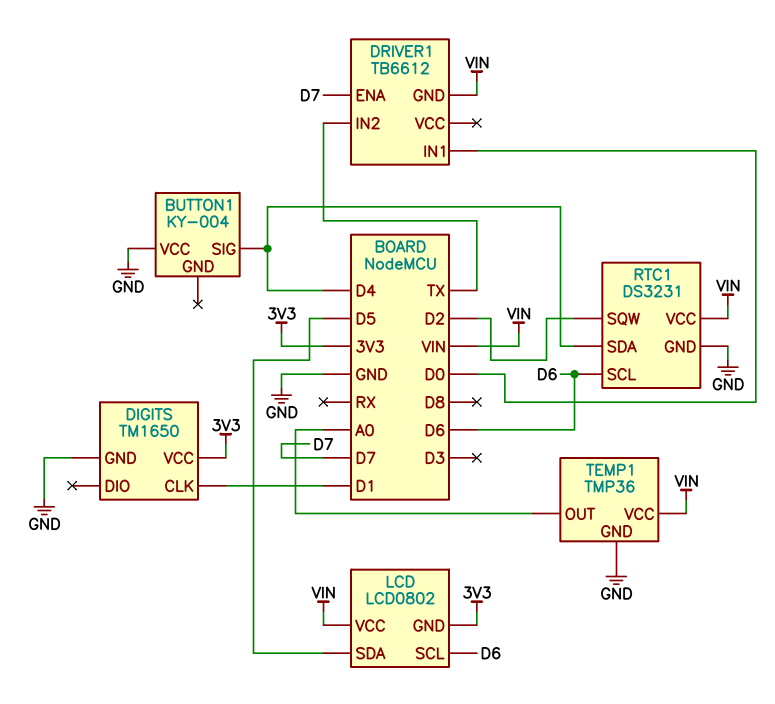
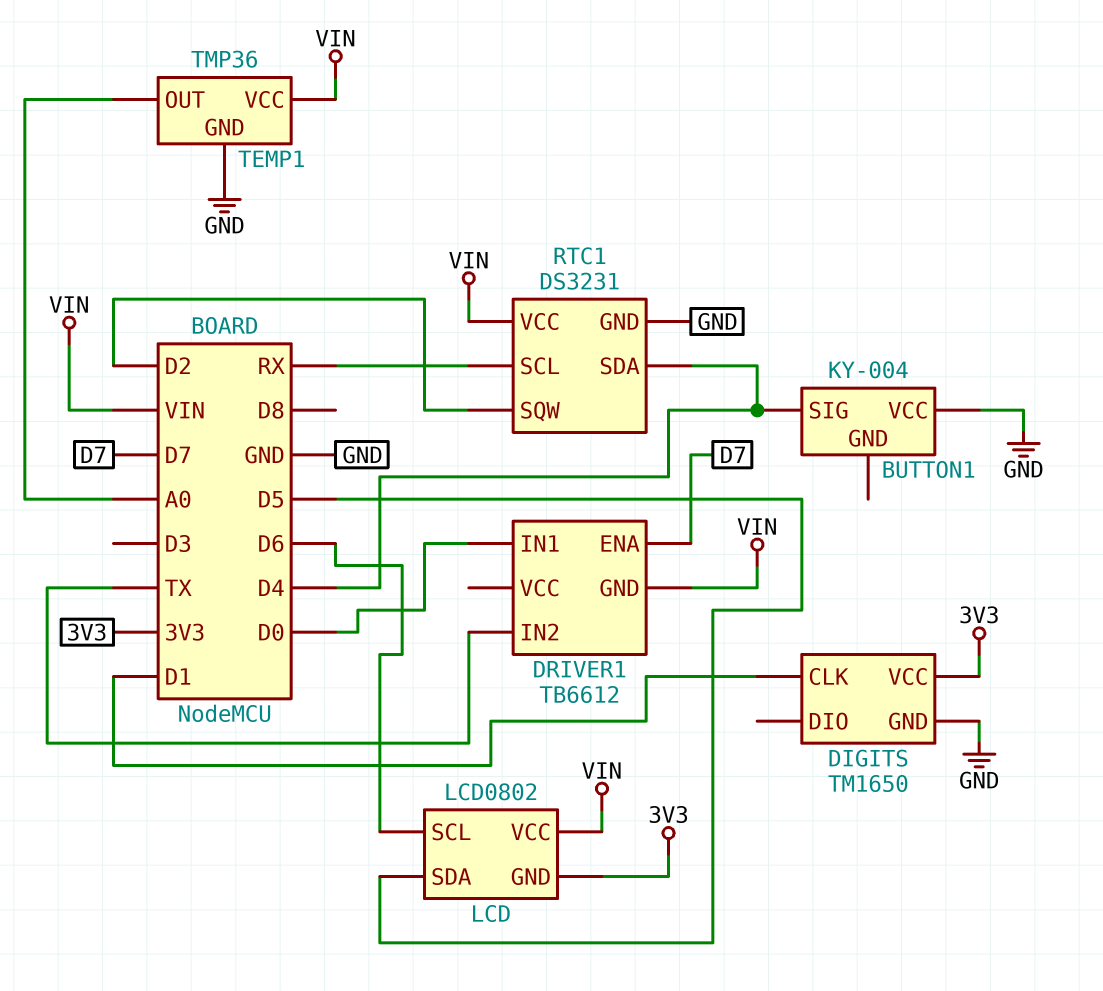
RTC1 pin SCL: D6 -> RX

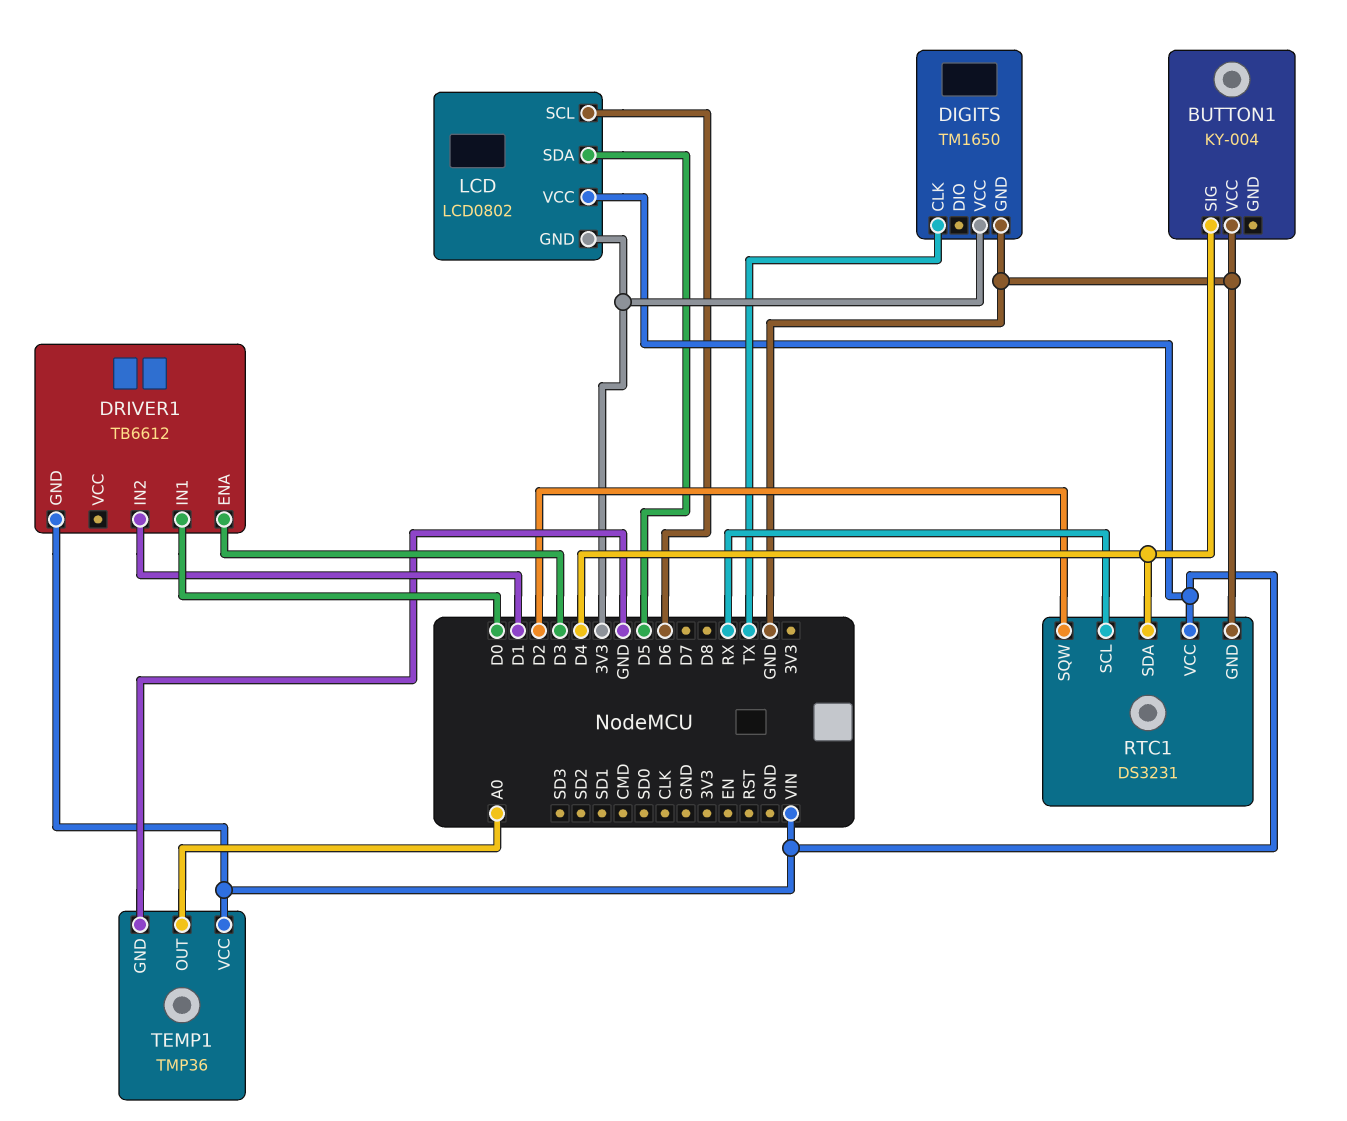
DIGITS pin CLK: D1 -> TX
DRIVER1 pin ENA: D7 -> D3
DRIVER1 pin IN2: TX -> D1

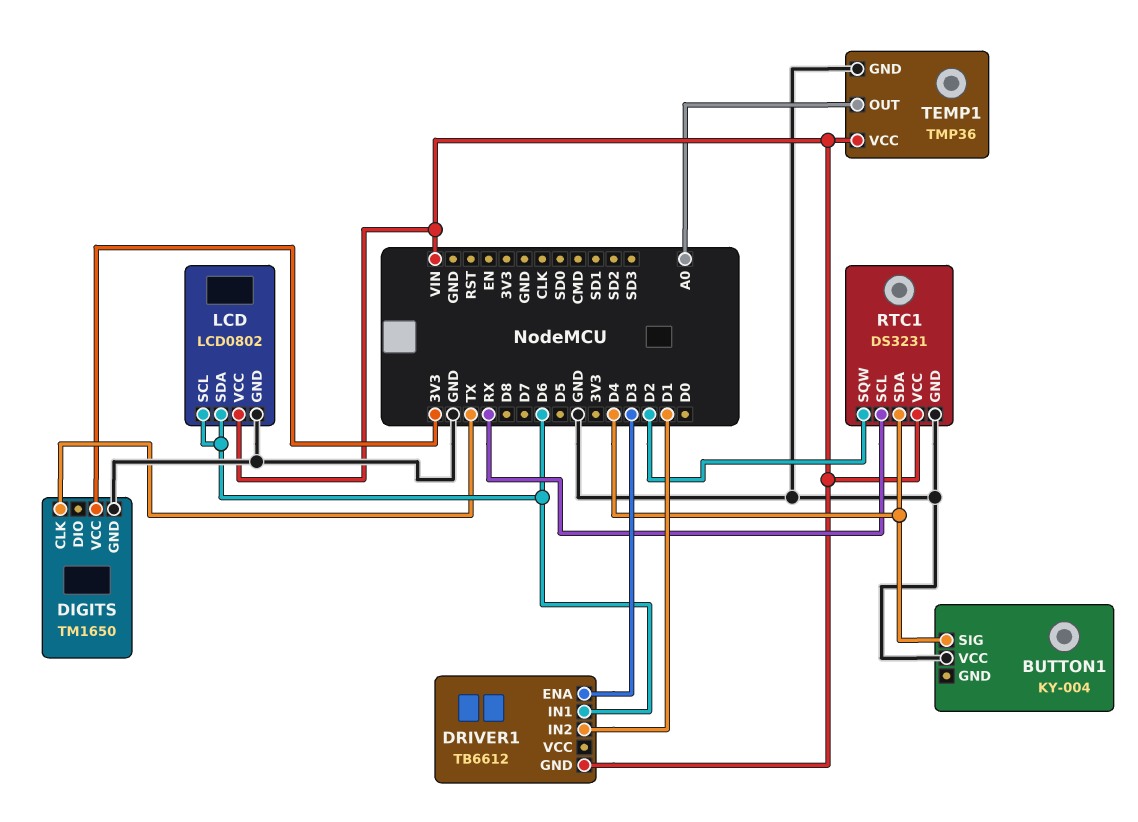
DRIVER1 pin IN1: D0 -> D6
LCD pin GND: 3V3 -> GND
LCD pin SDA: D5 -> D6

